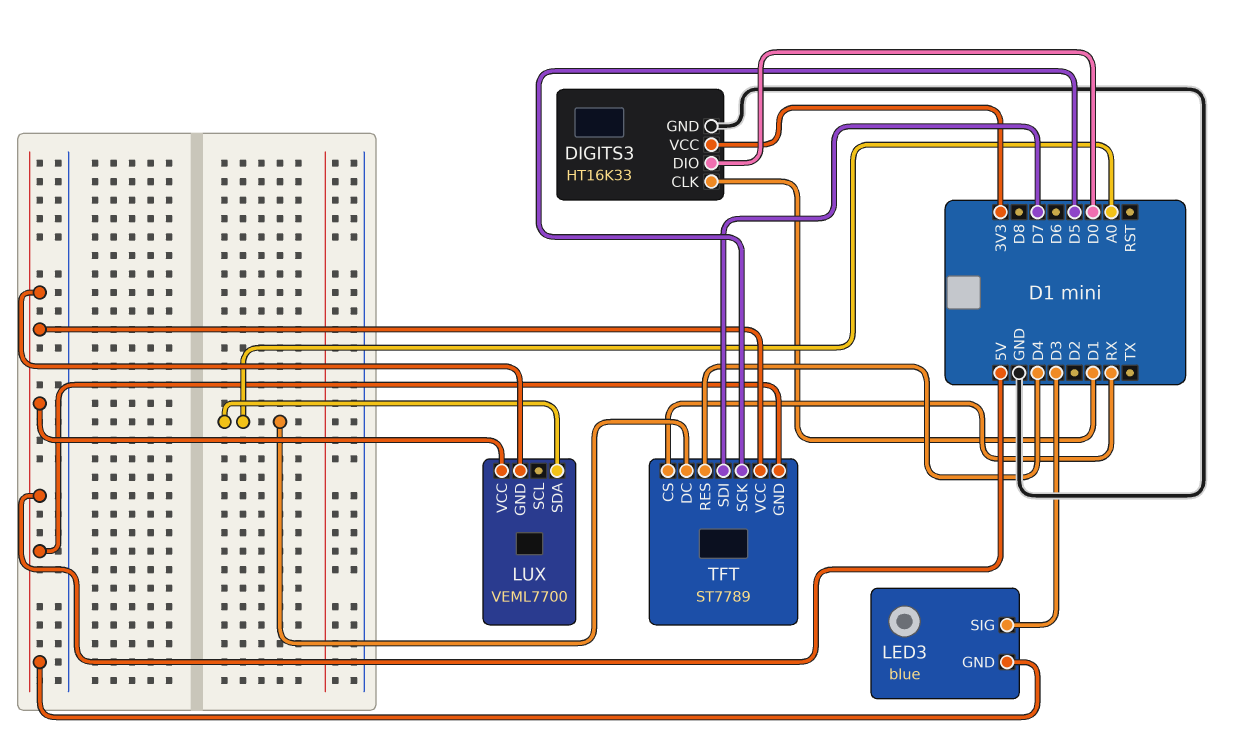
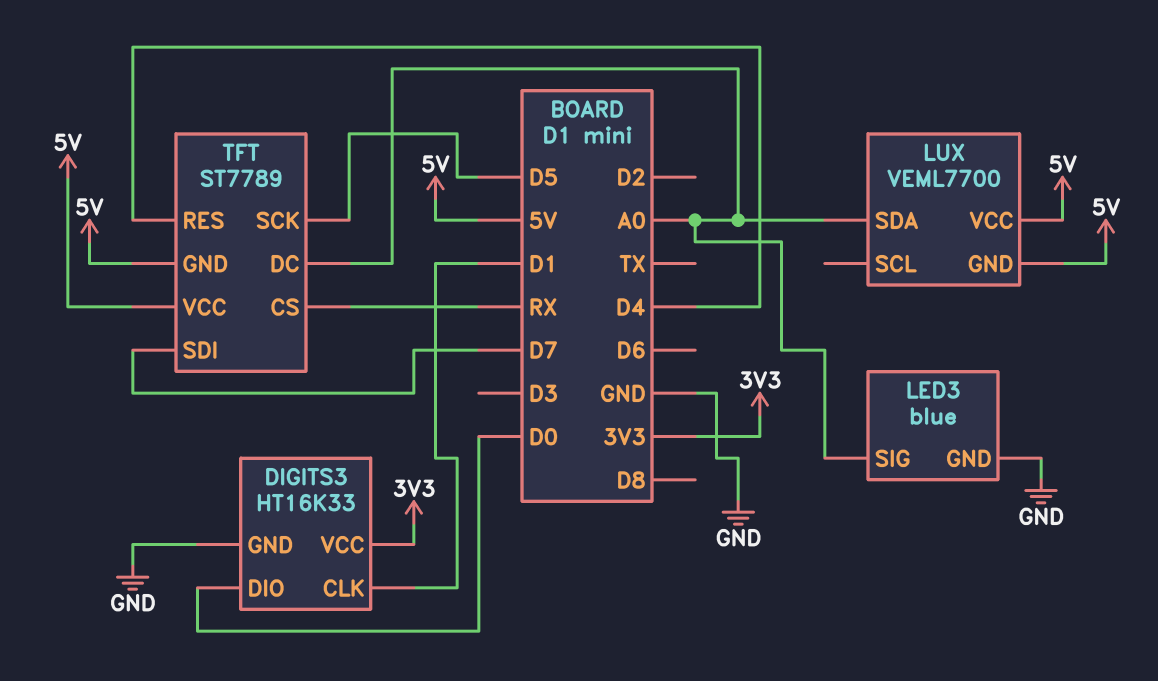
LED3 pin GND: 5V -> GND
LED3 pin SIG: D3 -> A0

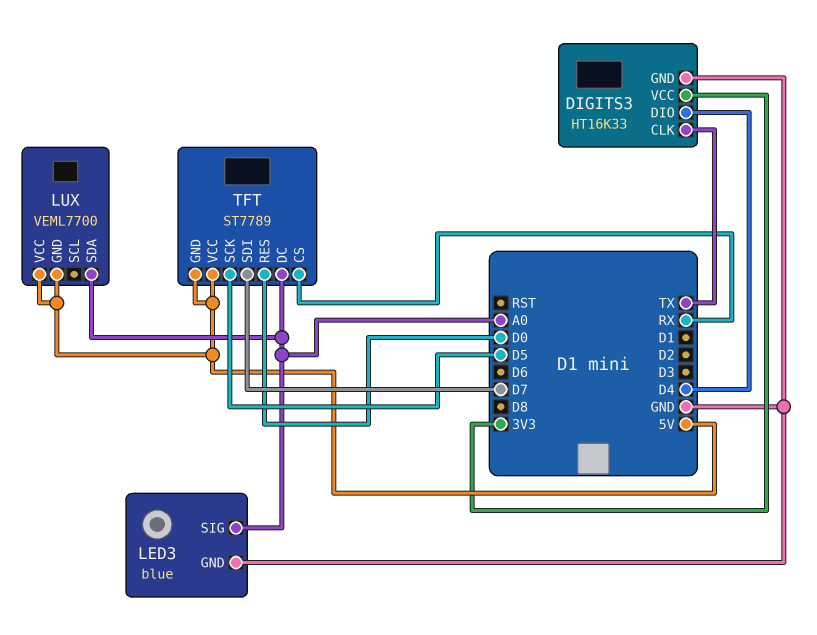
DIGITS3 pin CLK: D1 -> TX
DIGITS3 pin DIO: D0 -> D4
TFT pin RES: D4 -> D0

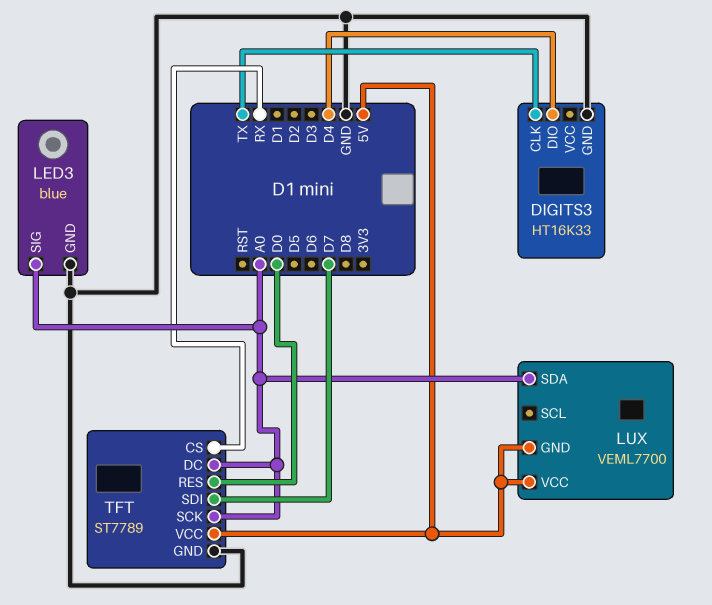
DIGITS3 pin VCC: 3V3 -> none
TFT pin GND: 5V -> GND
TFT pin SCK: D5 -> A0

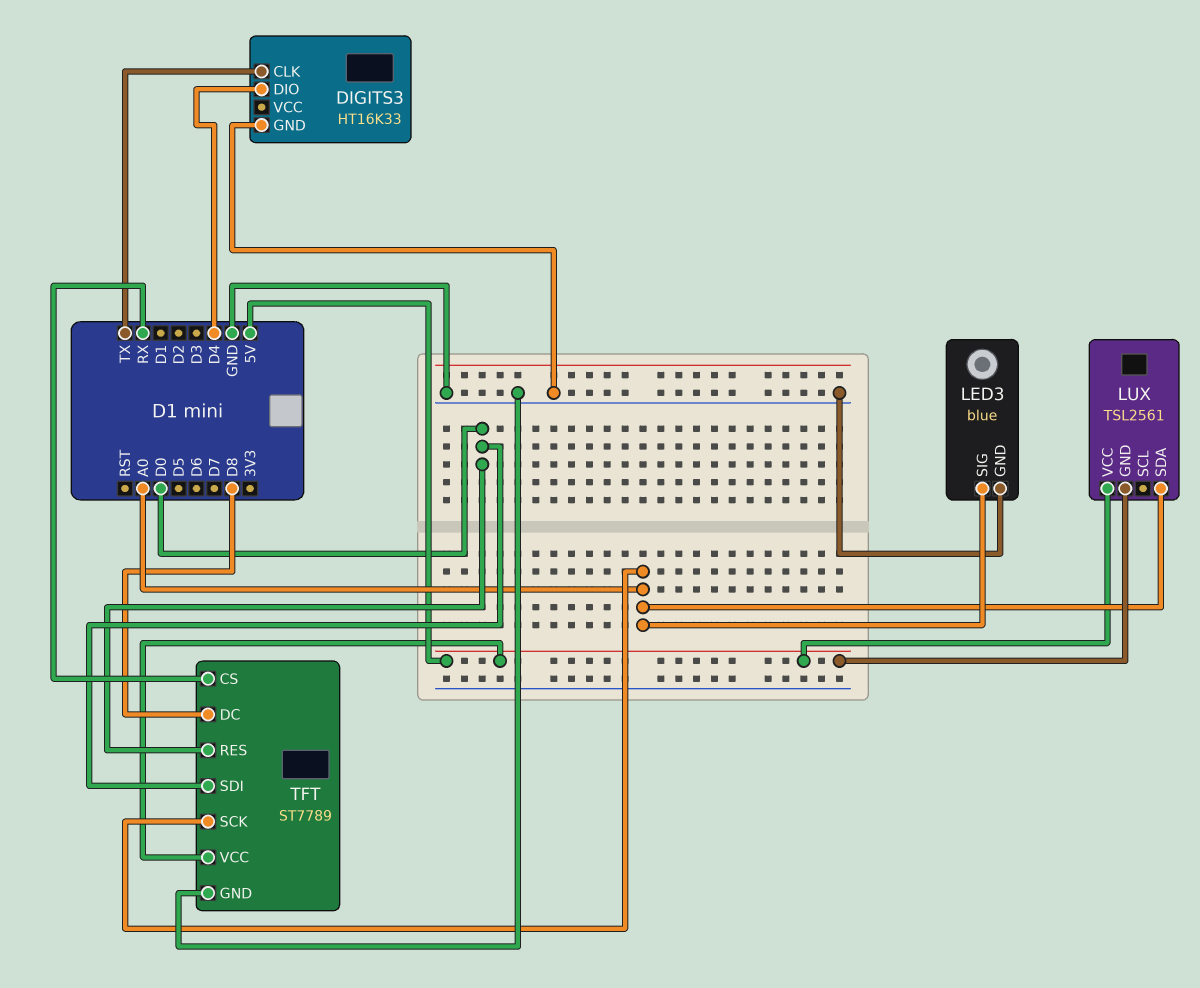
LUX: VEML7700 -> TSL2561
TFT pin DC: A0 -> D8
TFT pin SDI: D7 -> D0

